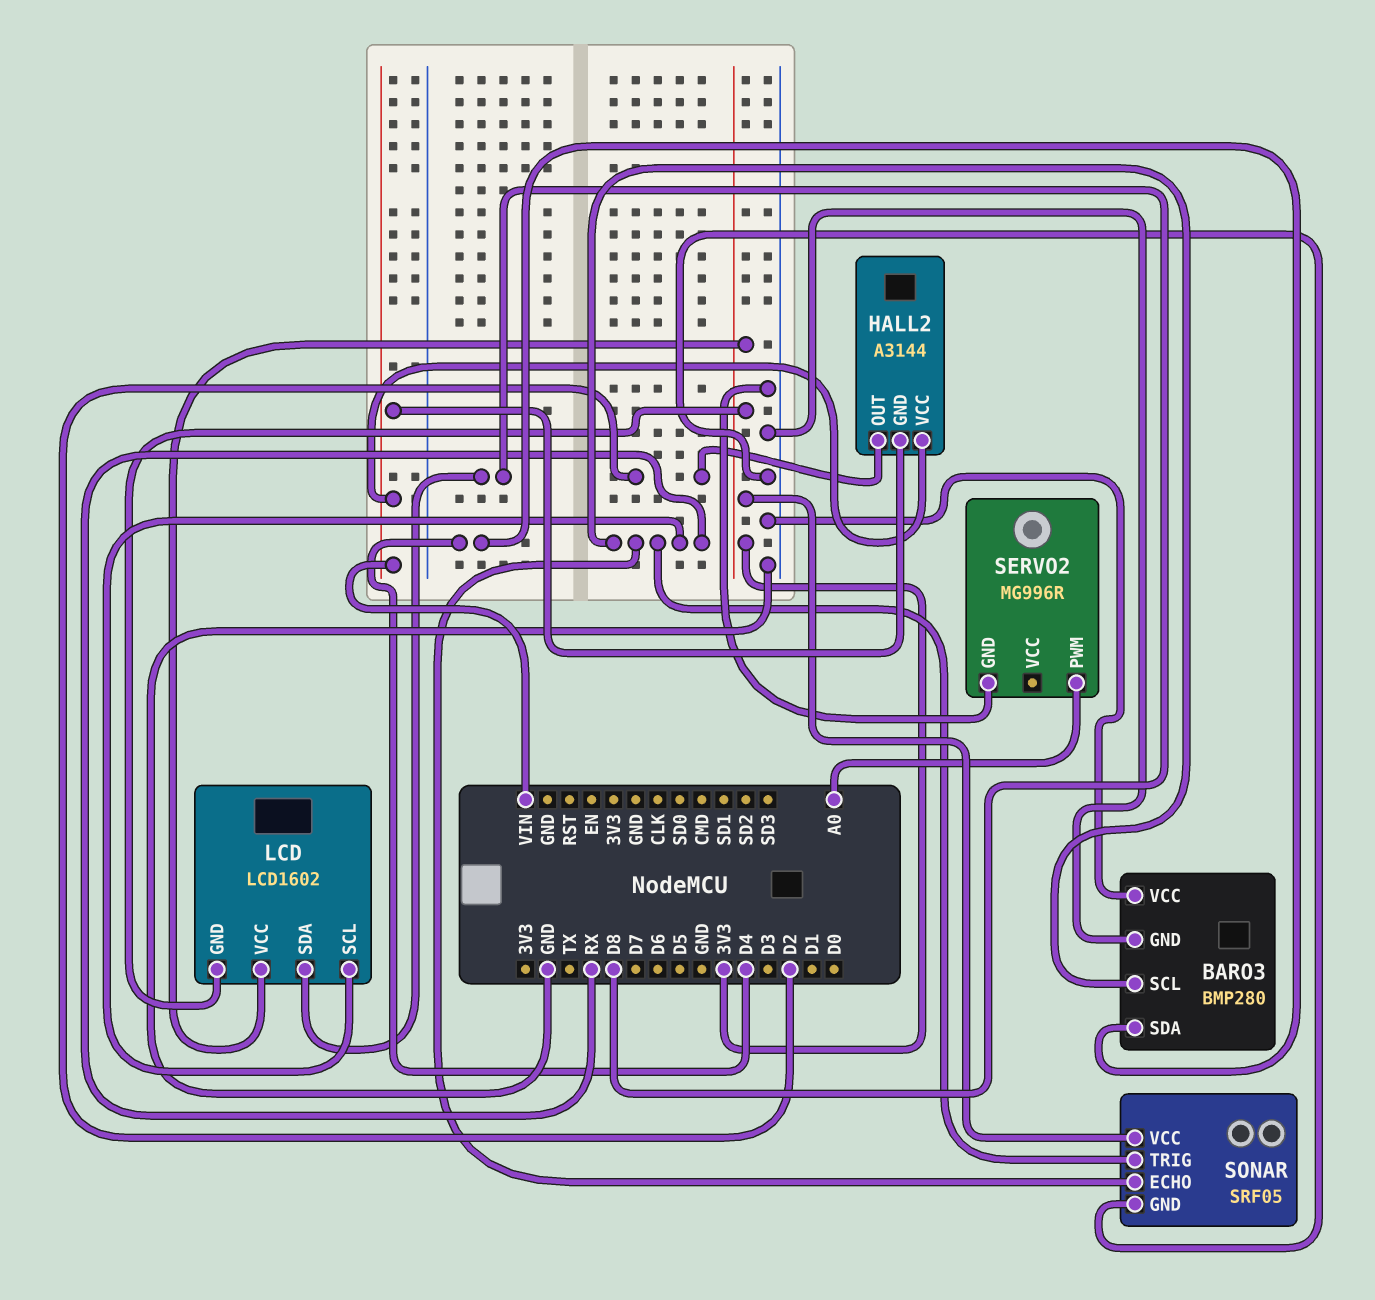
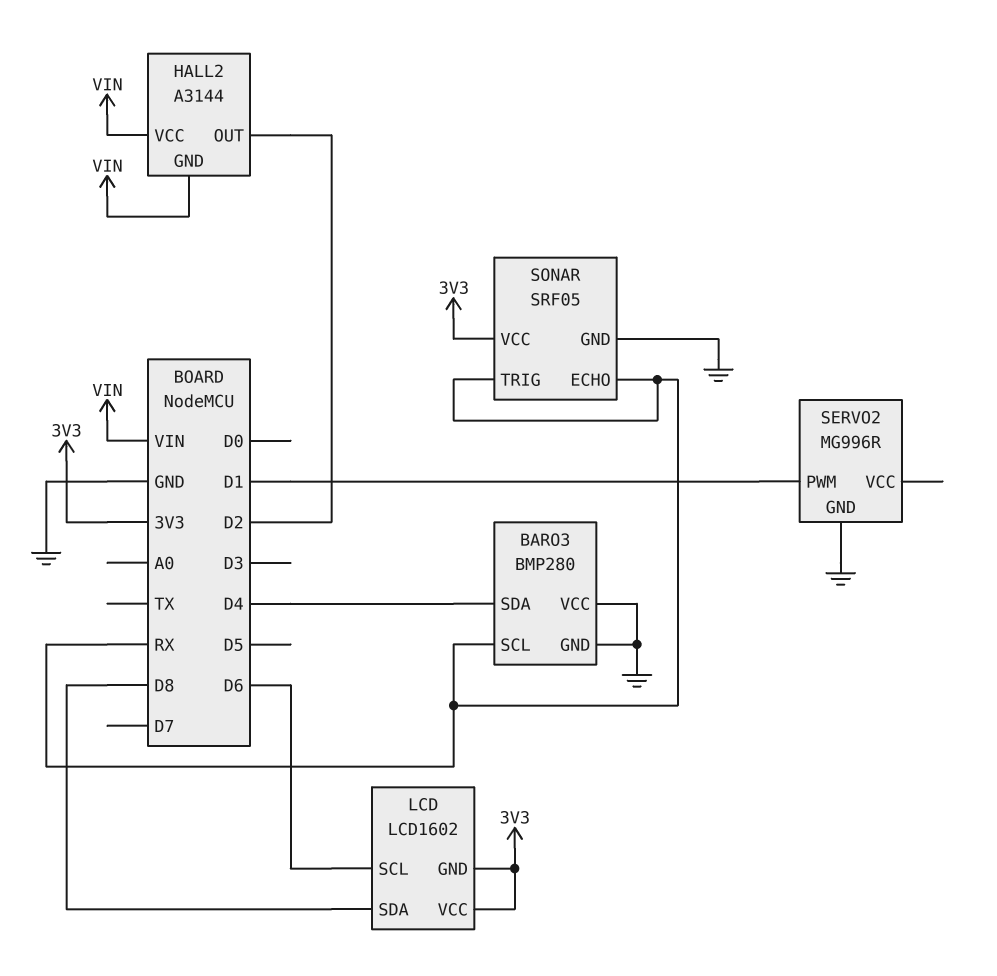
LCD pin SCL: RX -> D6
SERVO2 pin PWM: A0 -> D1

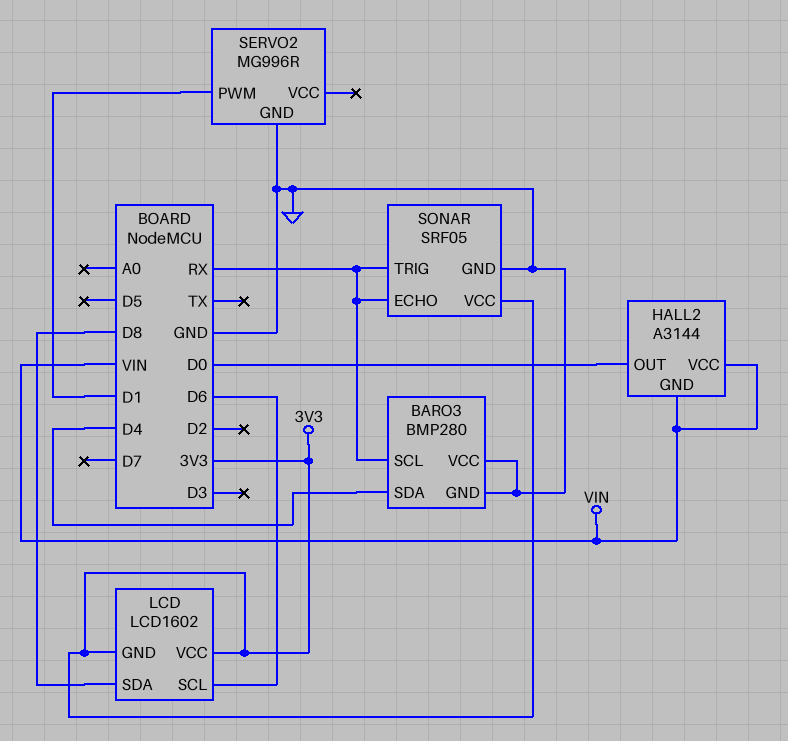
HALL2 pin OUT: D2 -> D0

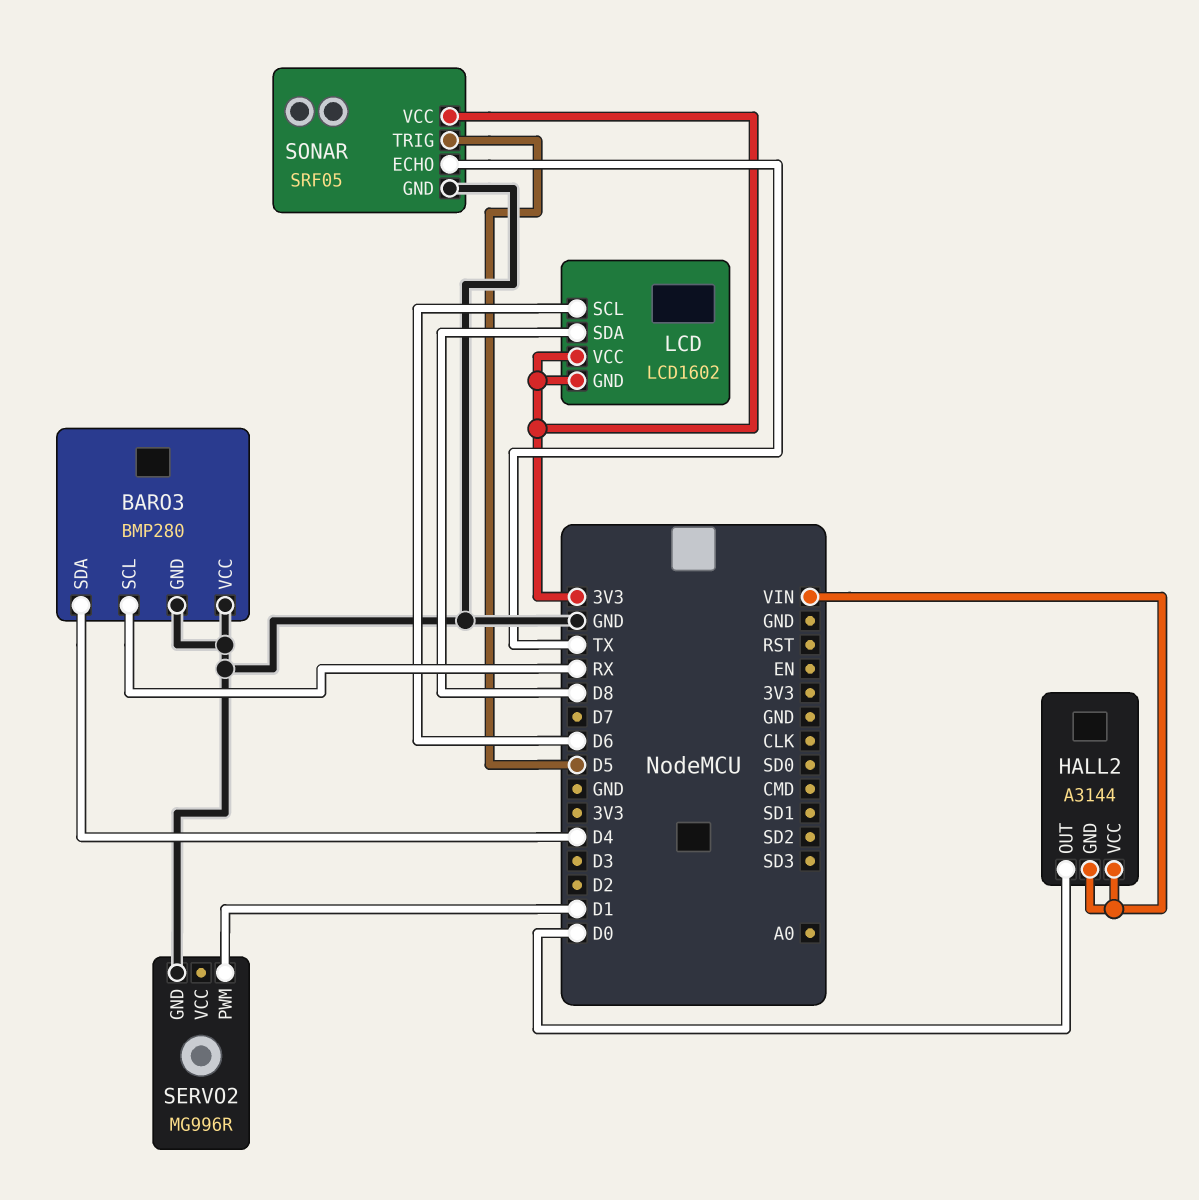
SONAR pin ECHO: RX -> TX
SONAR pin TRIG: RX -> D5

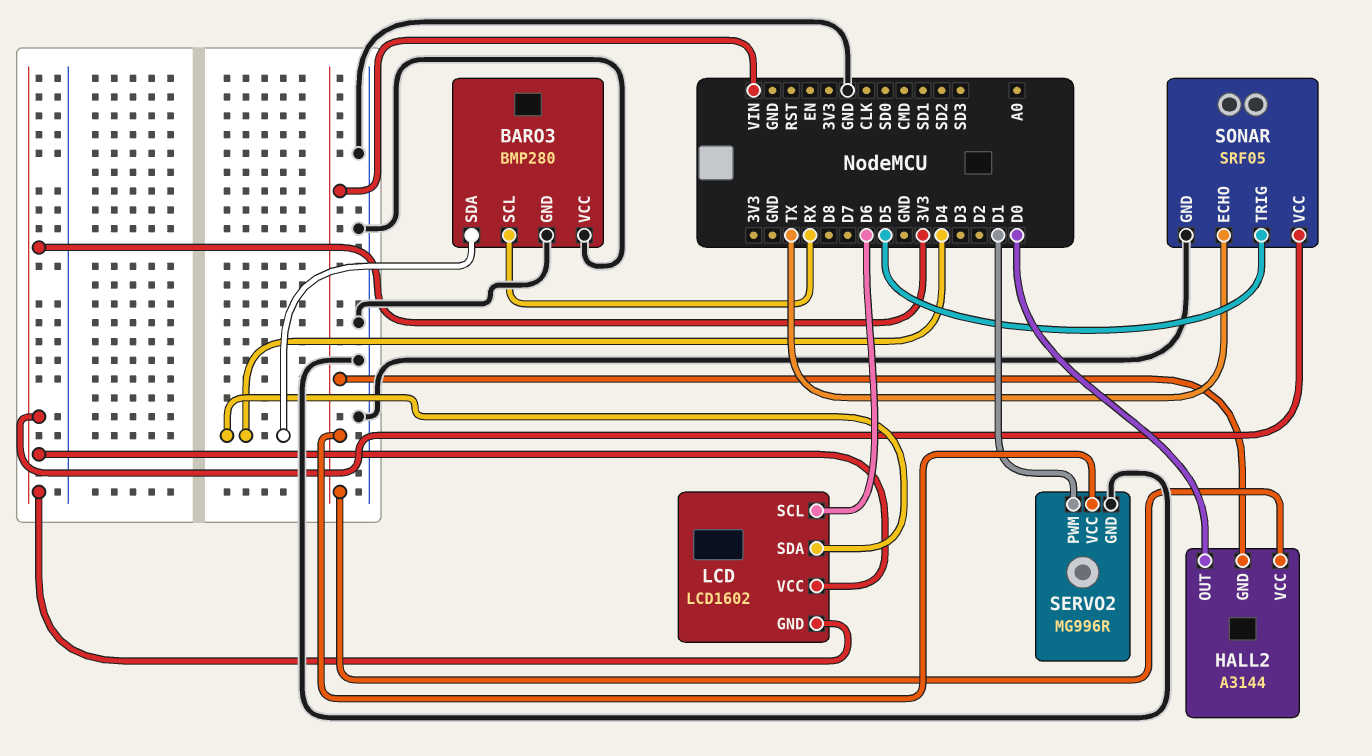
LCD pin SDA: D8 -> D4
SERVO2 pin VCC: none -> VIN

